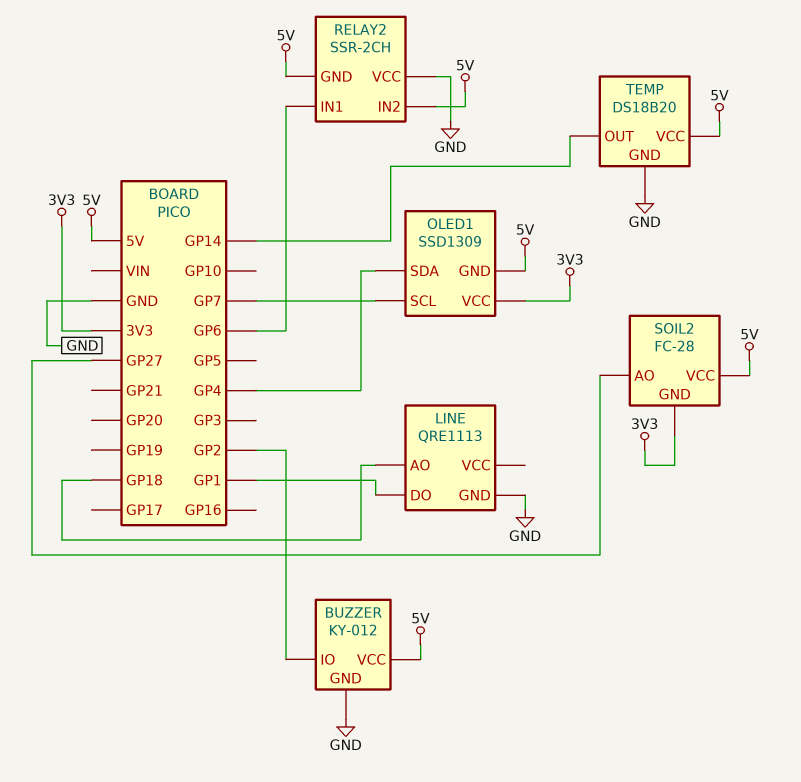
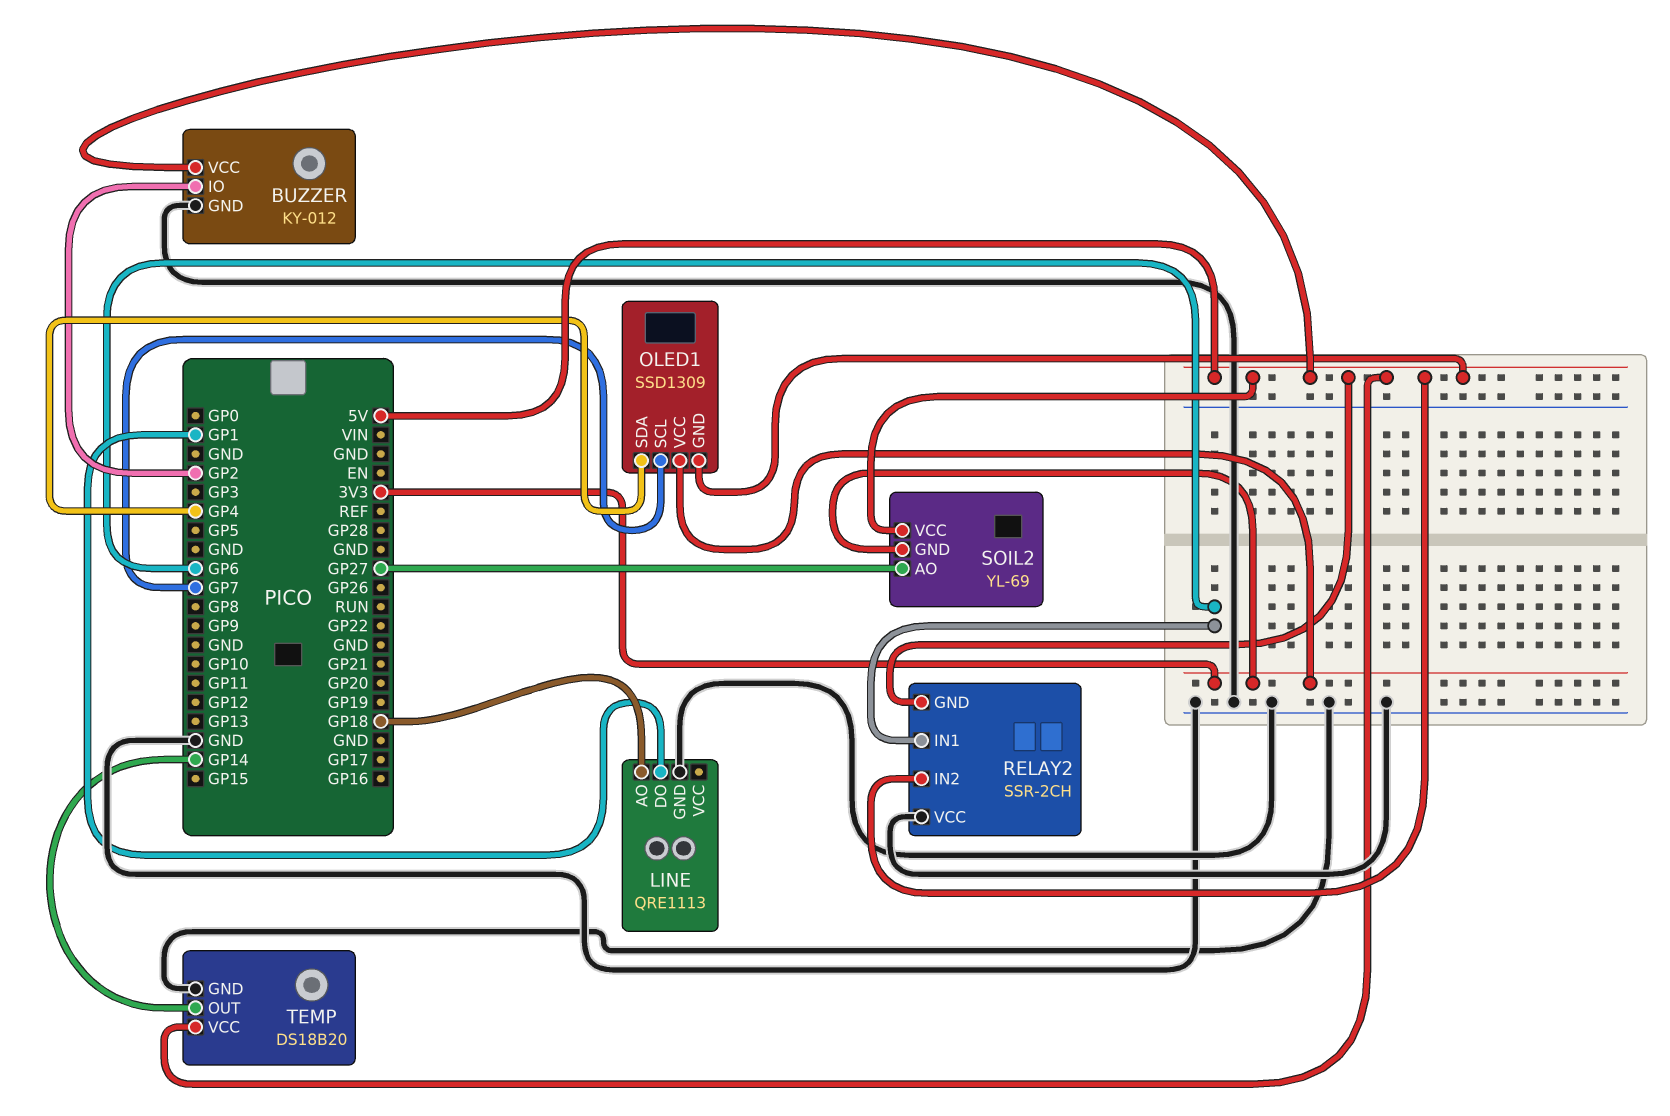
SOIL2: FC-28 -> YL-69

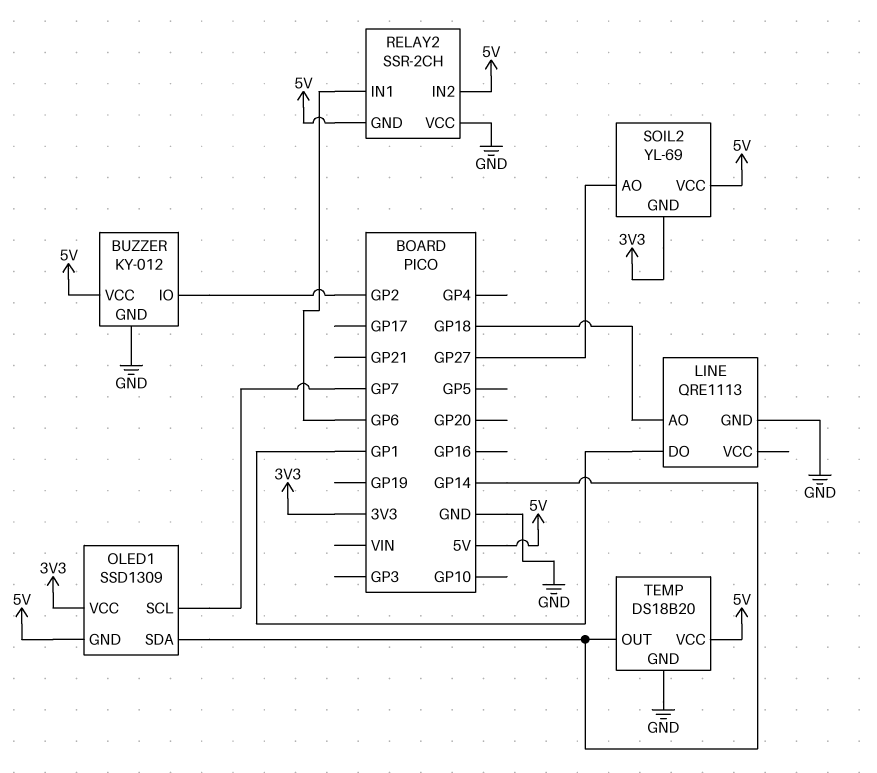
OLED1 pin SDA: GP4 -> GP14

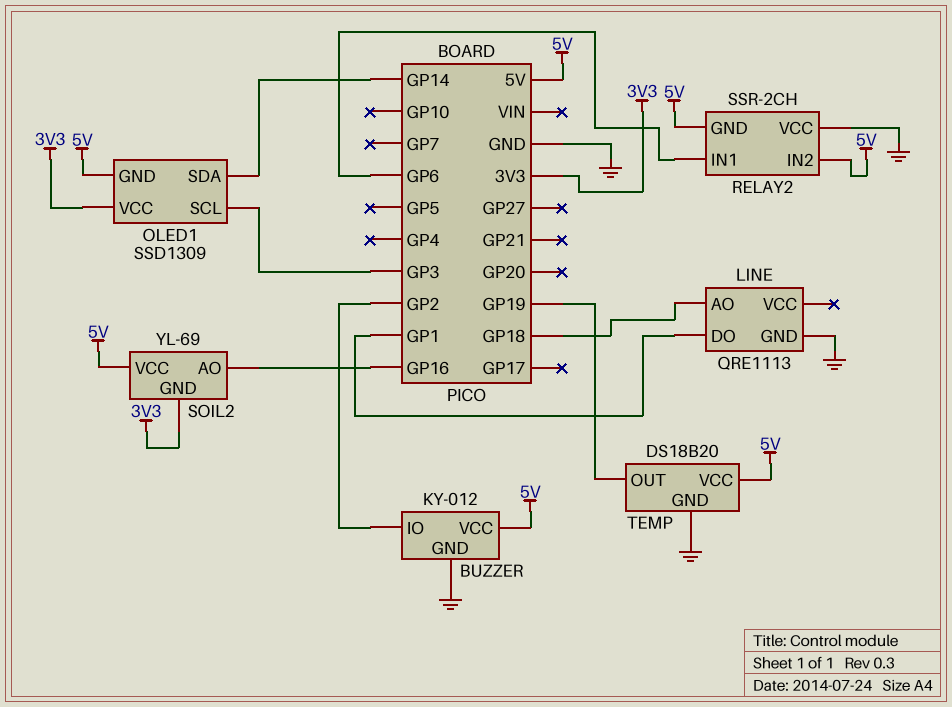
OLED1 pin SCL: GP7 -> GP3
SOIL2 pin AO: GP27 -> GP16
TEMP pin OUT: GP14 -> GP19

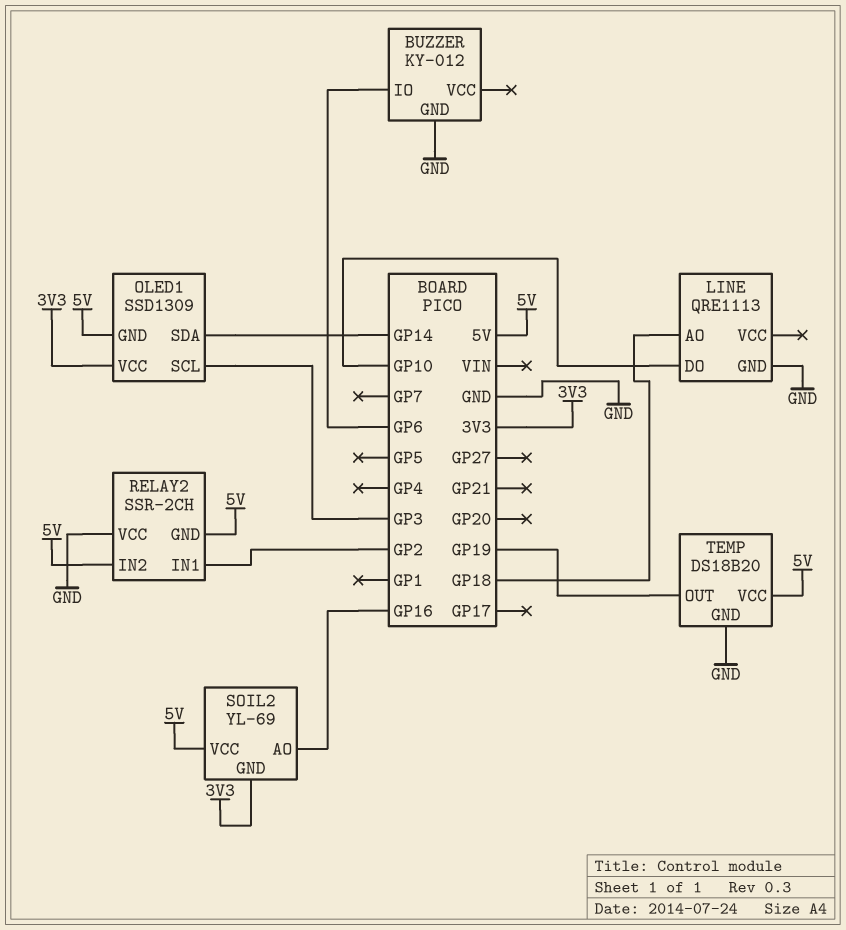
BUZZER pin IO: GP2 -> GP6
BUZZER pin VCC: 5V -> none
LINE pin DO: GP1 -> GP10
RELAY2 pin IN1: GP6 -> GP2

